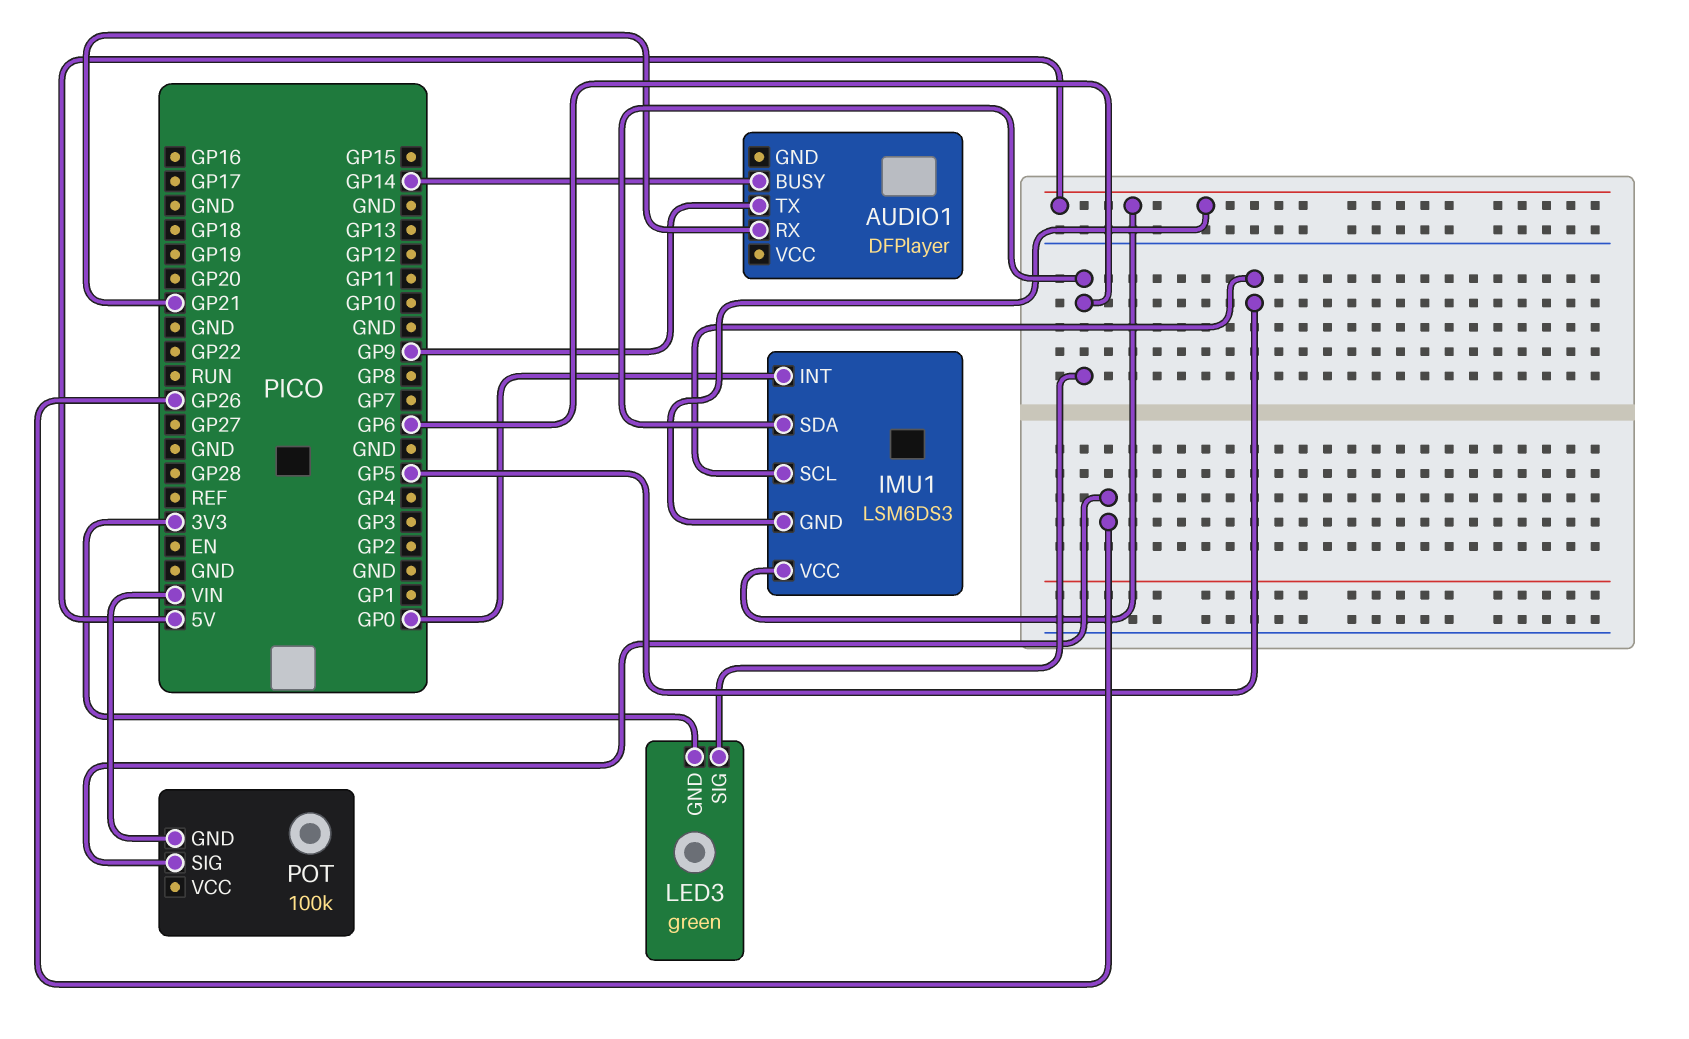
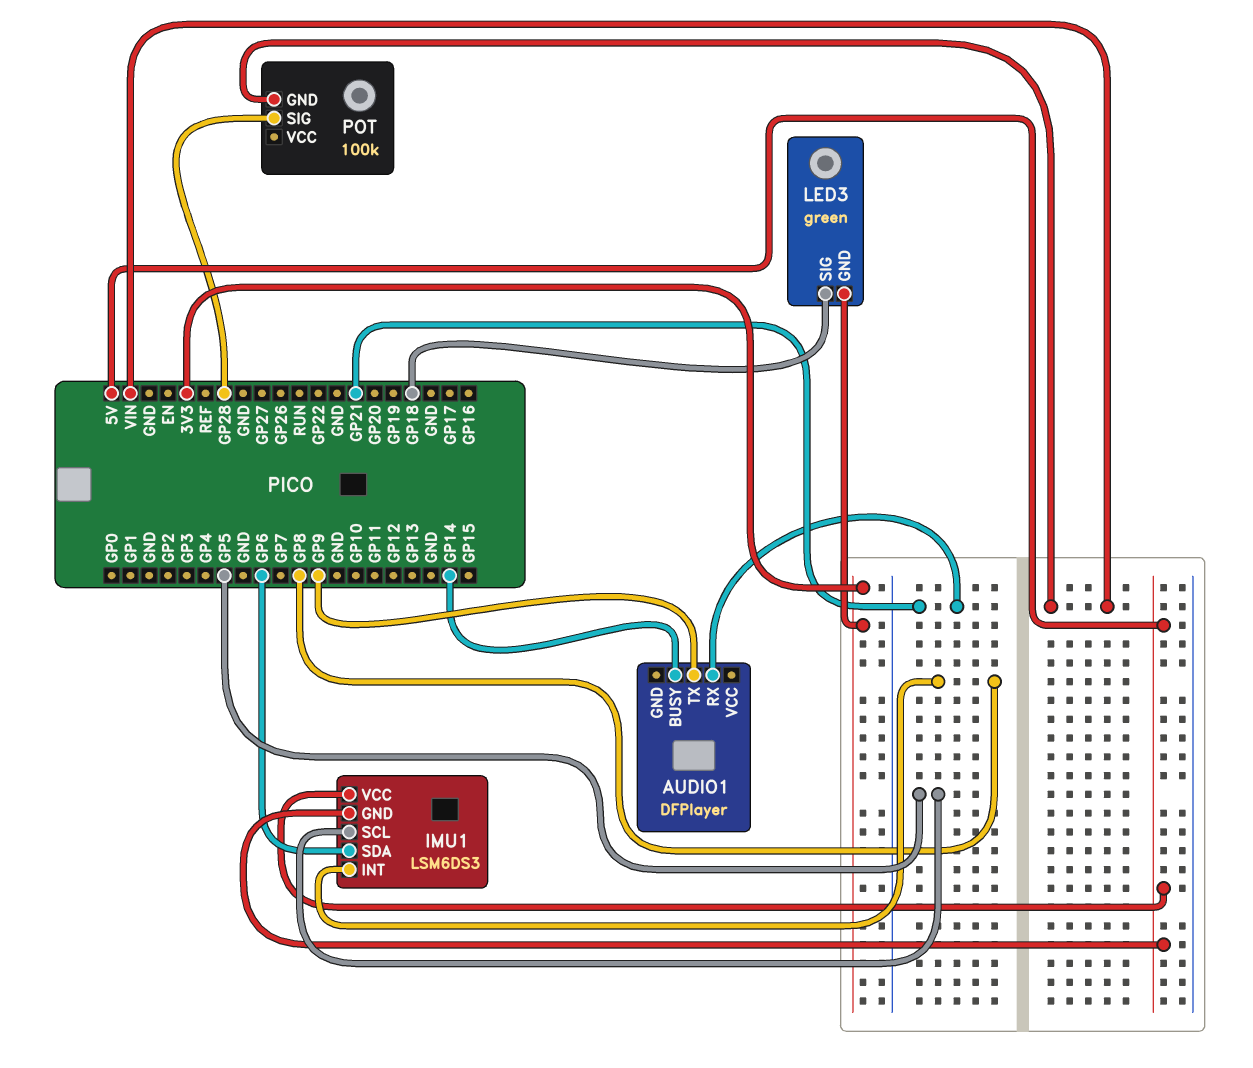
IMU1 pin INT: GP0 -> GP8
LED3 pin SIG: GP6 -> GP18
POT pin SIG: GP26 -> GP28

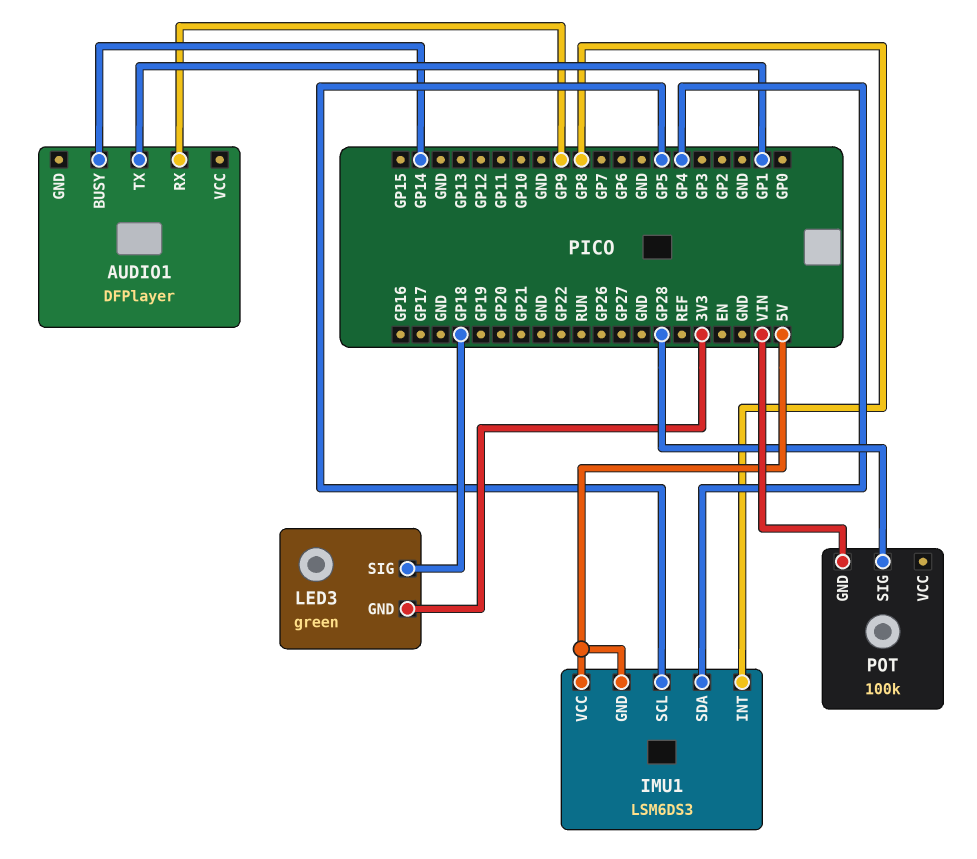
AUDIO1 pin RX: GP21 -> GP9
AUDIO1 pin TX: GP9 -> GP1
IMU1 pin SDA: GP6 -> GP4

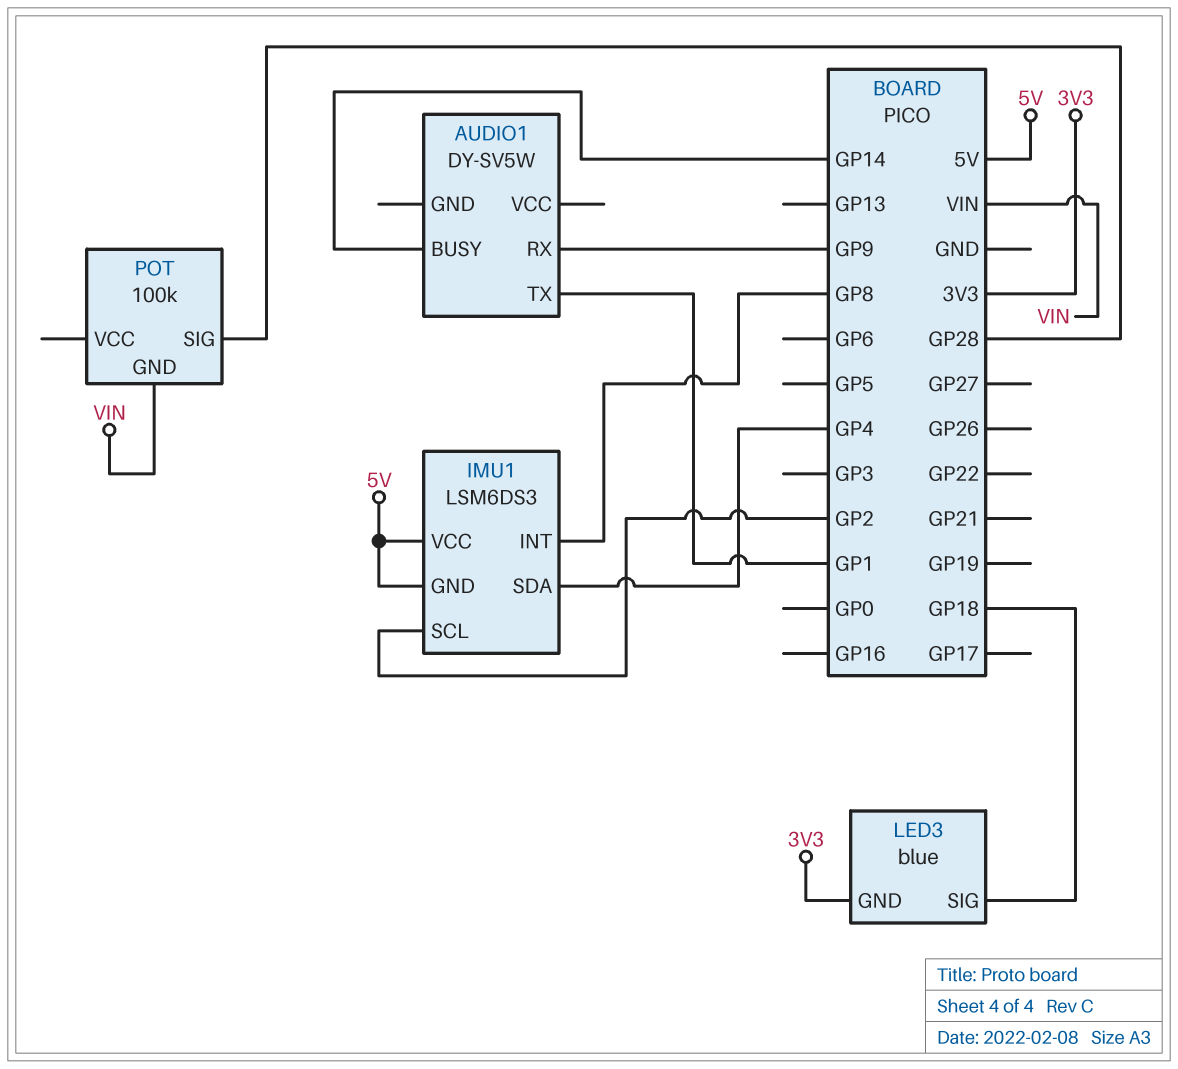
AUDIO1: DFPlayer -> DY-SV5W
IMU1 pin SCL: GP5 -> GP2
LED3: green -> blue

